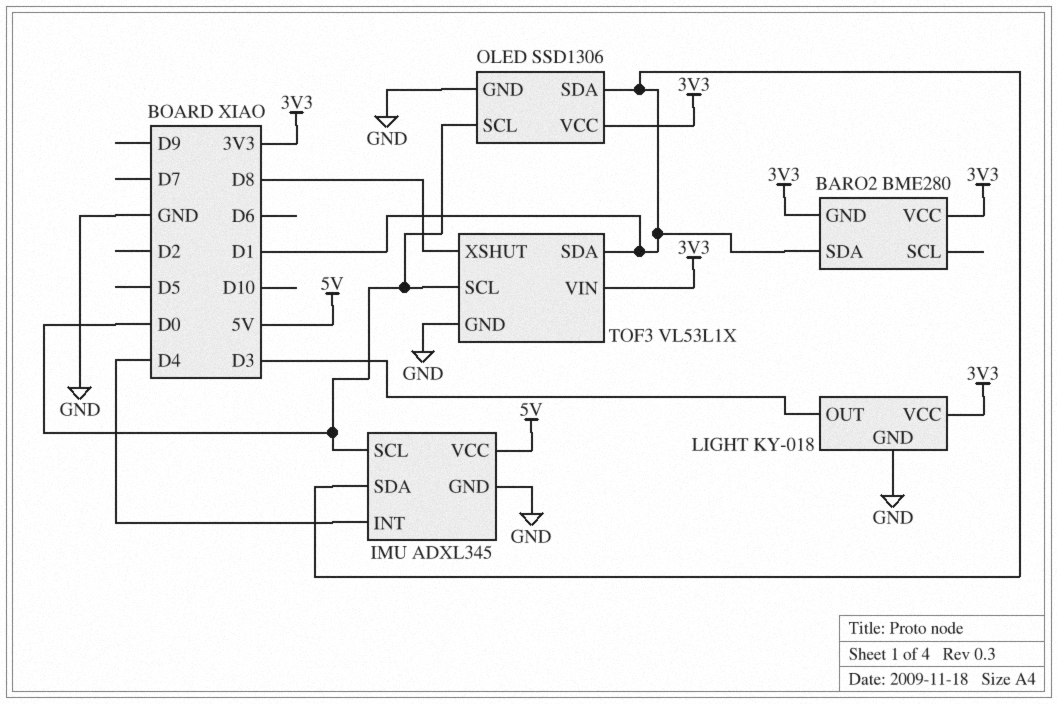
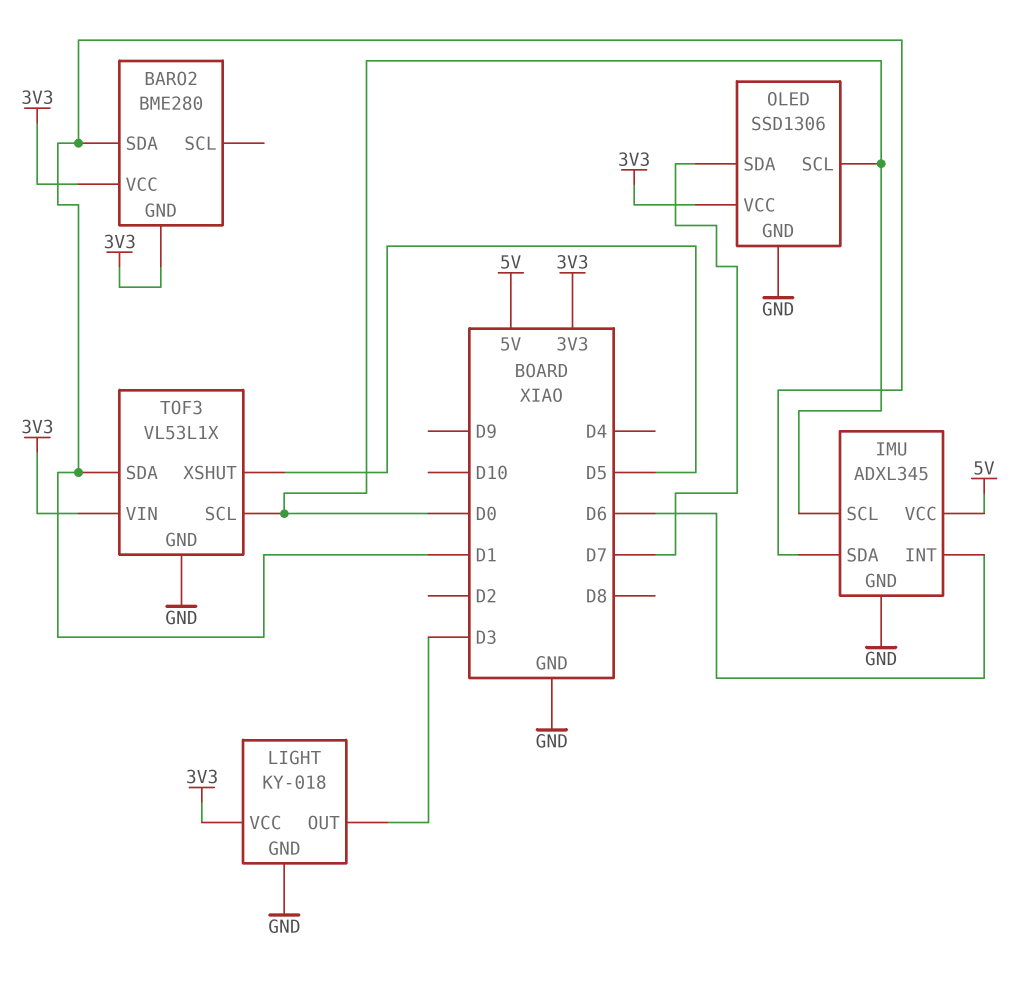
IMU pin INT: D4 -> D6
OLED pin SDA: D1 -> D7
TOF3 pin XSHUT: D8 -> D5

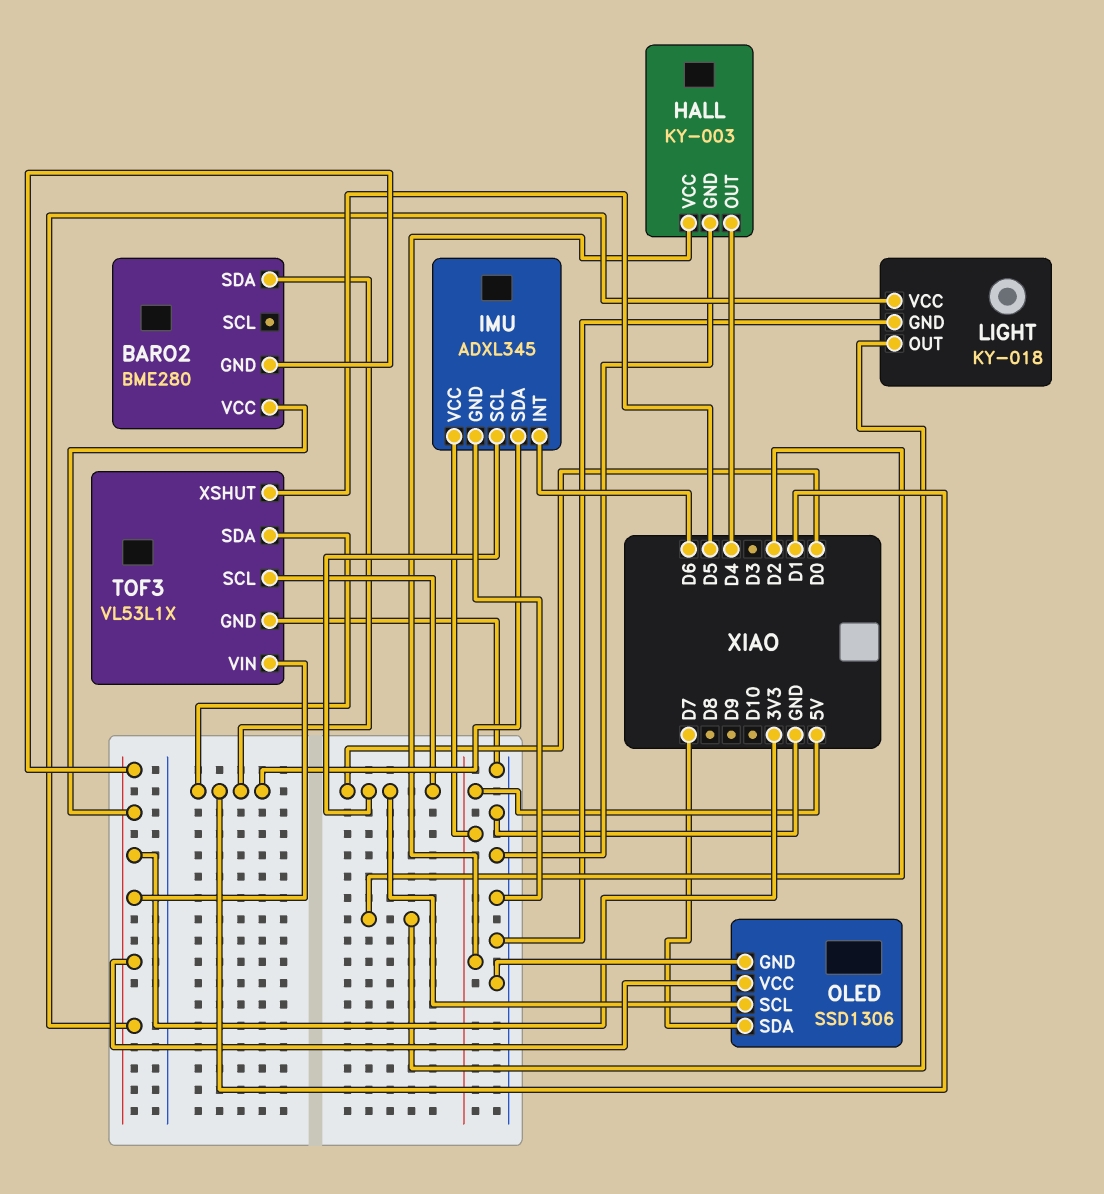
HALL: none -> KY-003
HALL pin GND: none -> GND
HALL pin OUT: none -> D4
HALL pin VCC: none -> 5V
LIGHT pin OUT: D3 -> D2

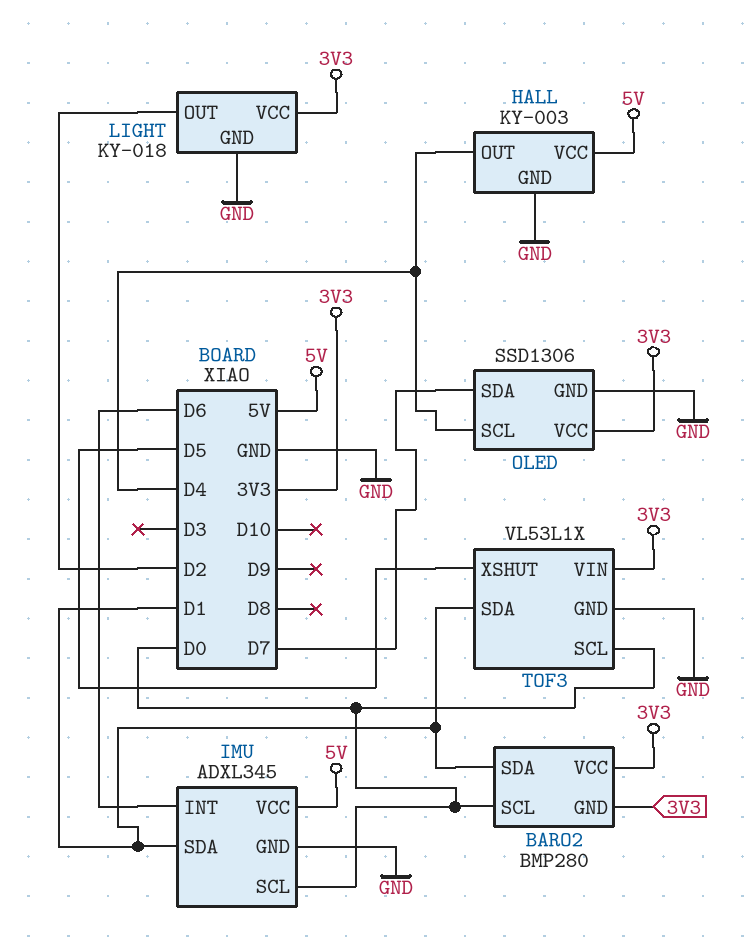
BARO2: BME280 -> BMP280
BARO2 pin SCL: none -> D0
OLED pin SCL: D0 -> D4

